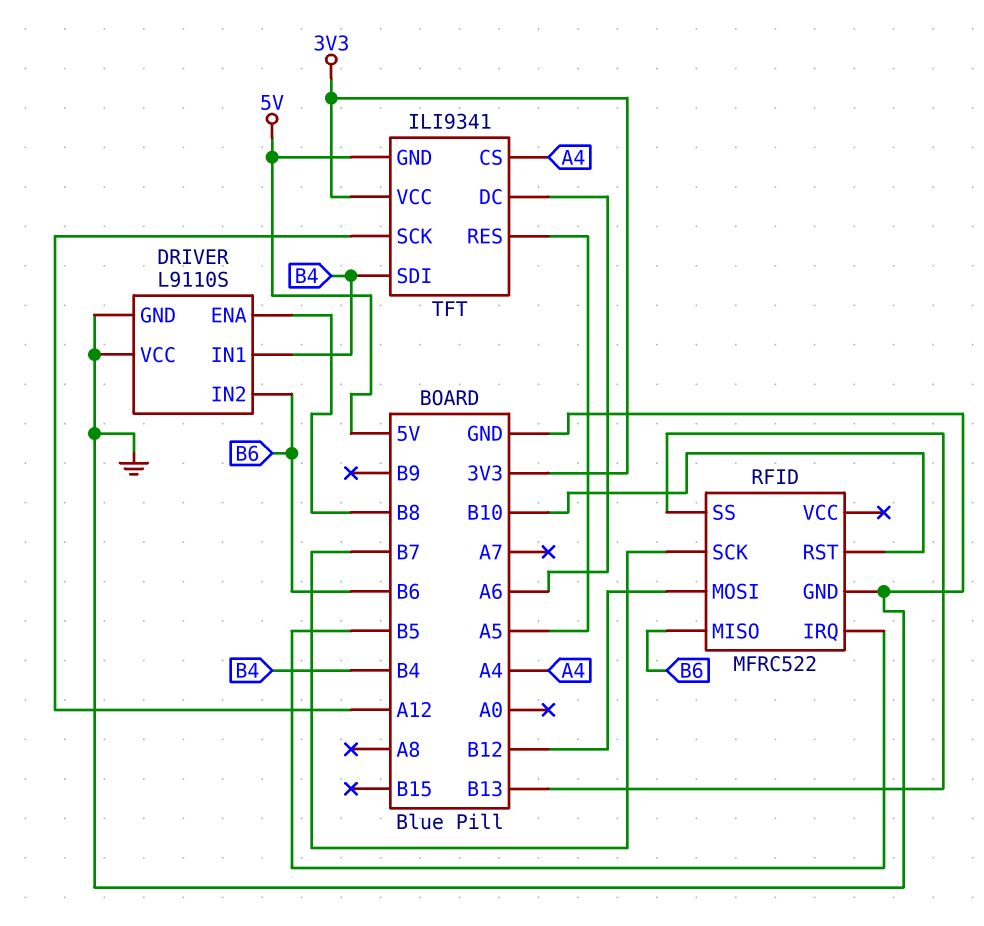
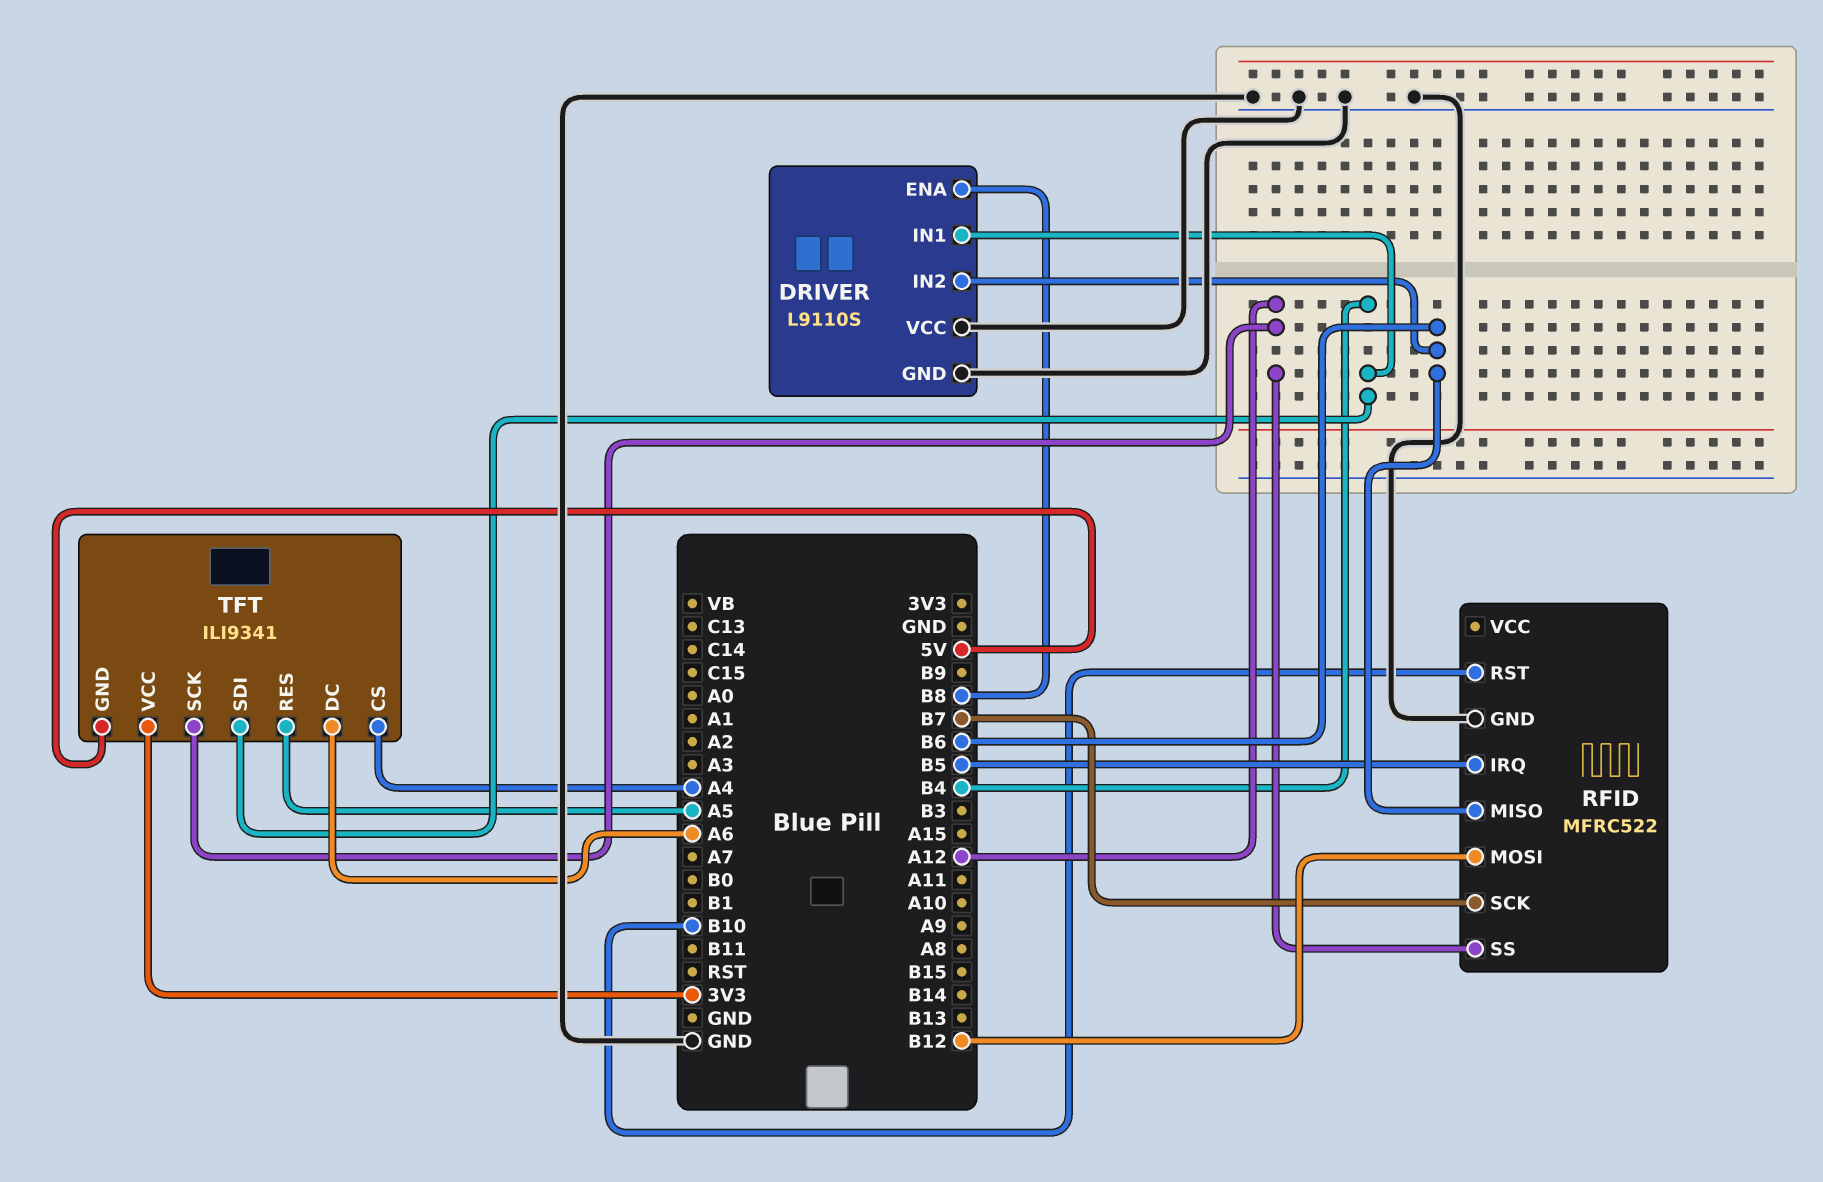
RFID pin SS: B13 -> A12

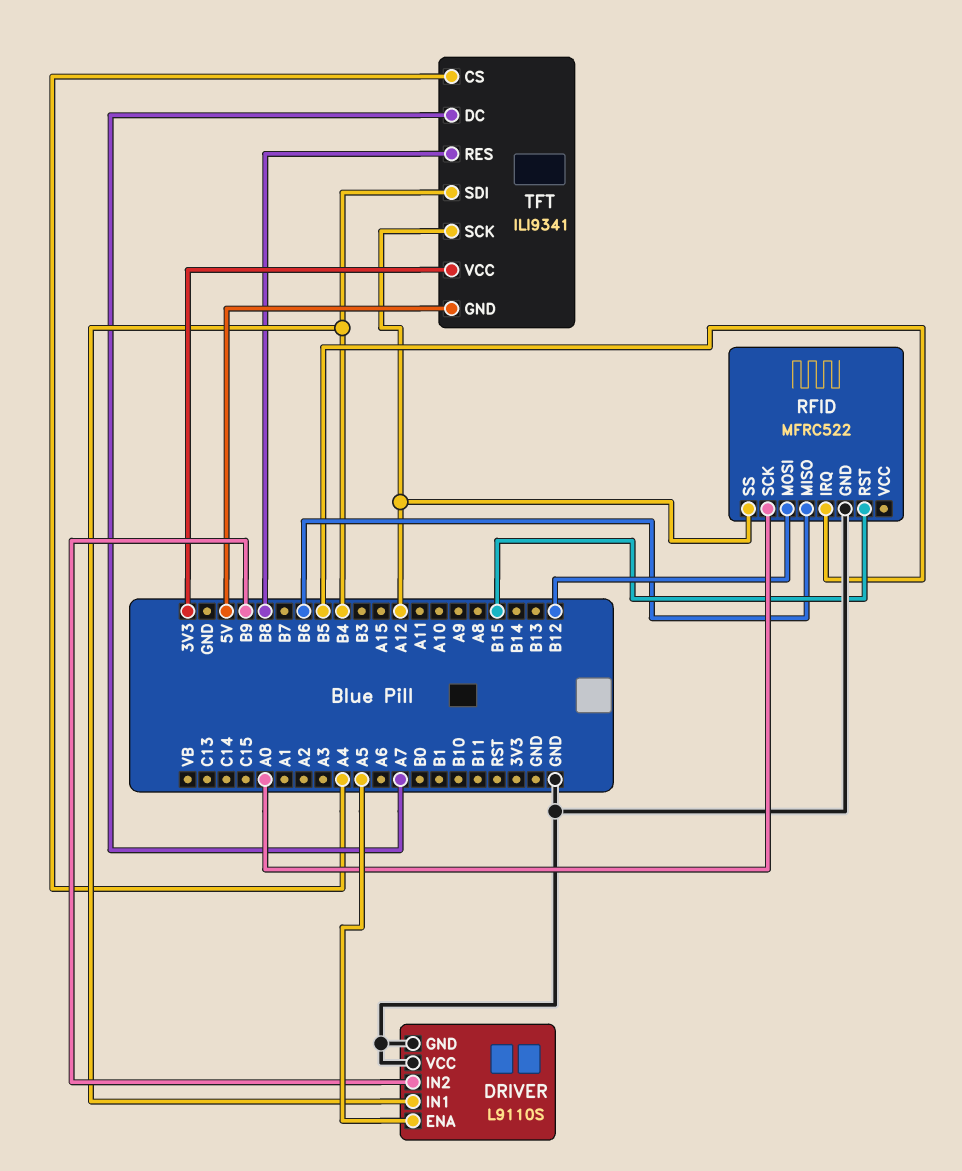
DRIVER pin ENA: B8 -> A5
DRIVER pin IN2: B6 -> B9
RFID pin RST: B10 -> B15
RFID pin SCK: B7 -> A0
TFT pin DC: A6 -> A7
TFT pin RES: A5 -> B8

